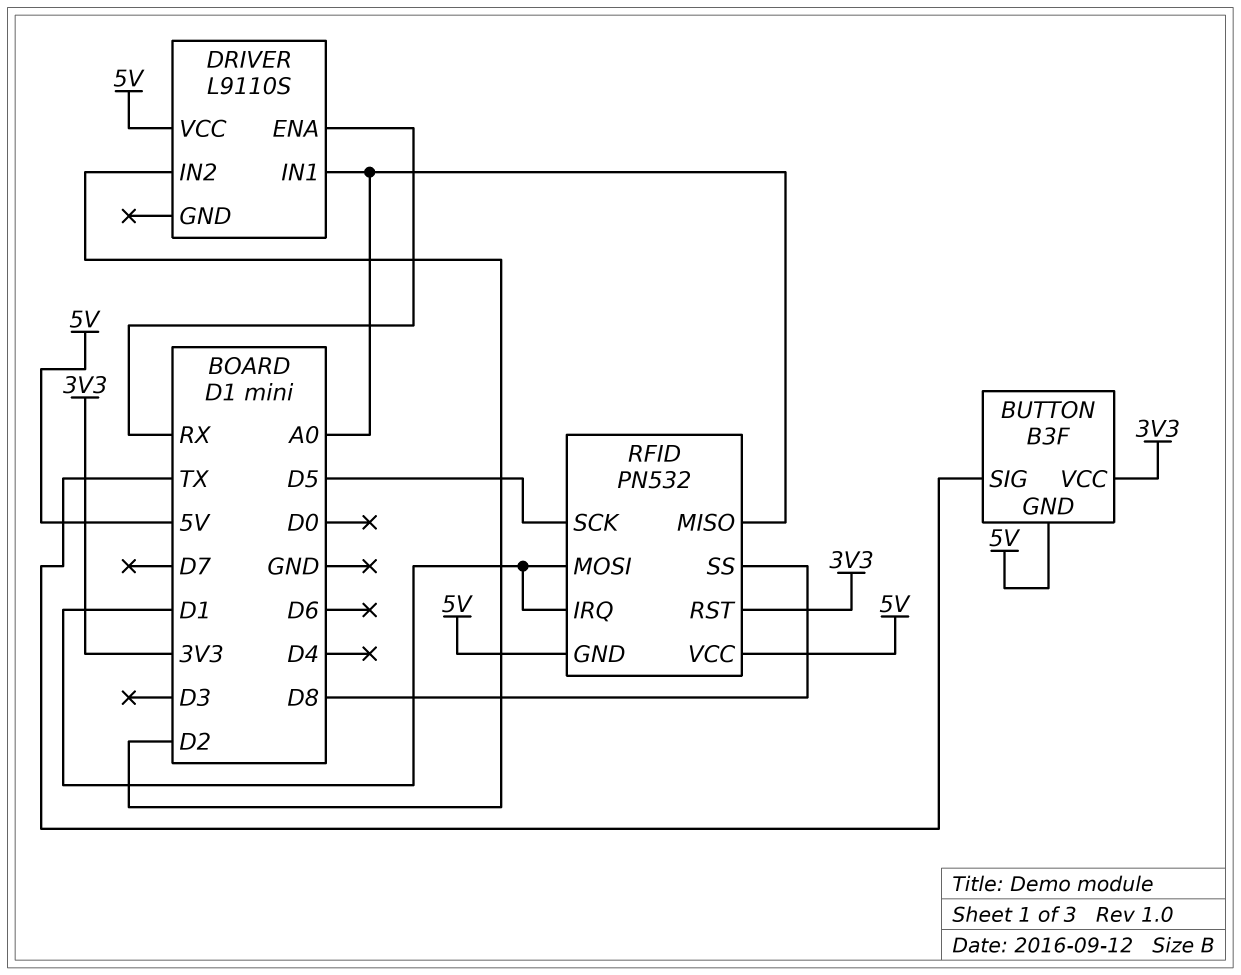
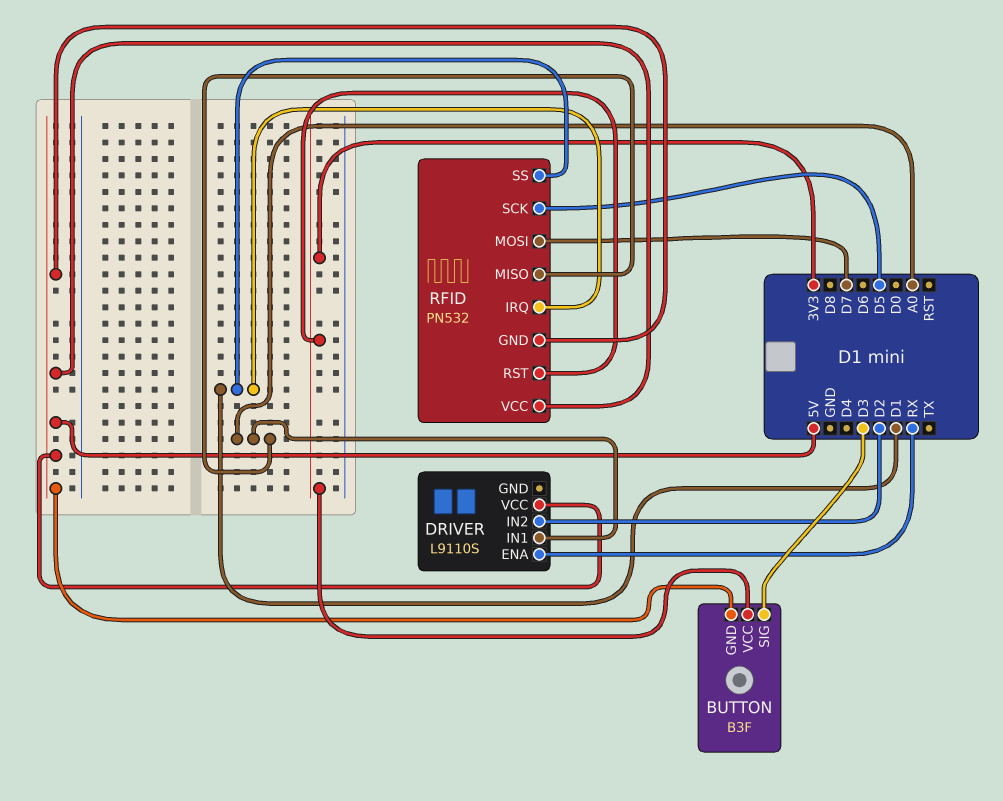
BUTTON pin SIG: TX -> D3
RFID pin MOSI: D1 -> D7
RFID pin SS: D8 -> D1

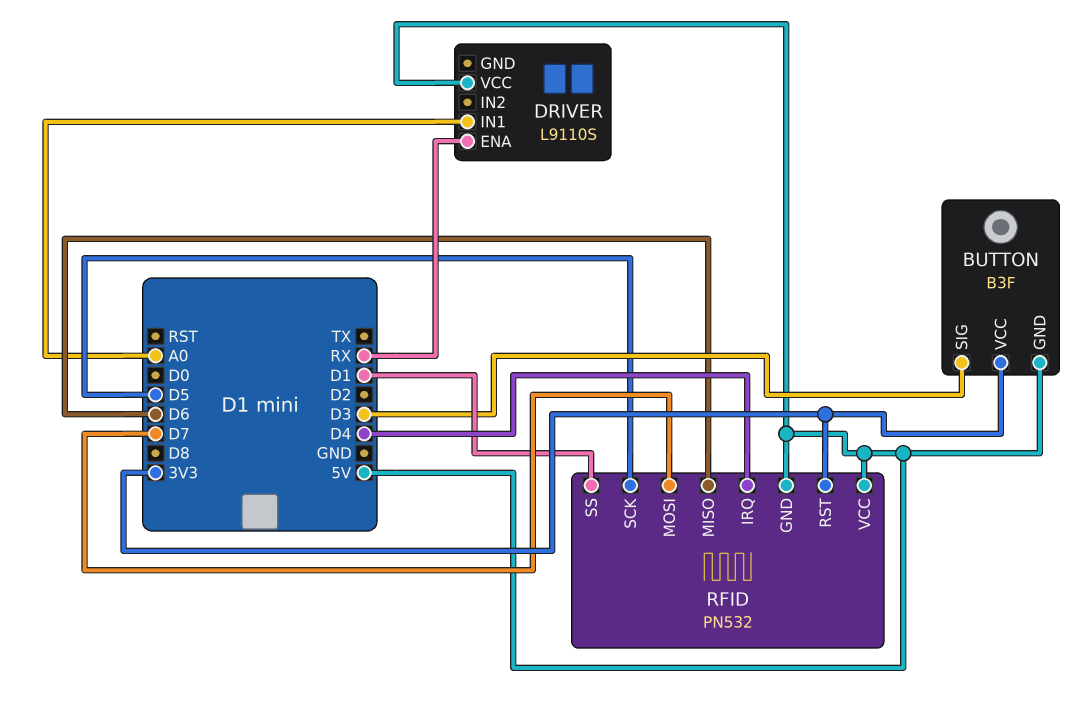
DRIVER pin IN2: D2 -> none
RFID pin IRQ: D1 -> D4
RFID pin MISO: A0 -> D6

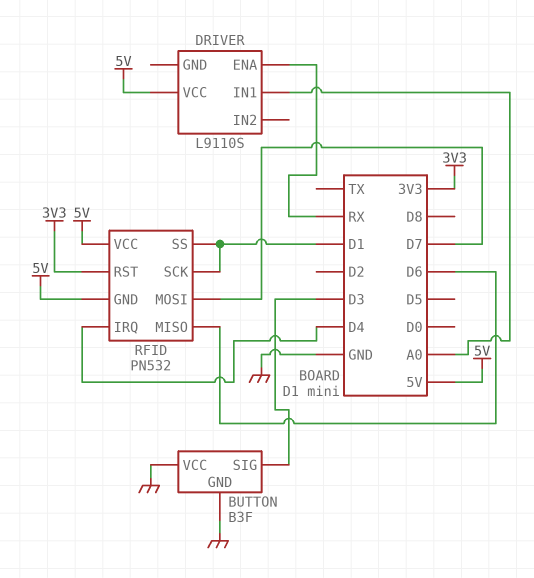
BUTTON pin GND: 5V -> GND
BUTTON pin VCC: 3V3 -> GND
RFID pin SCK: D5 -> D1

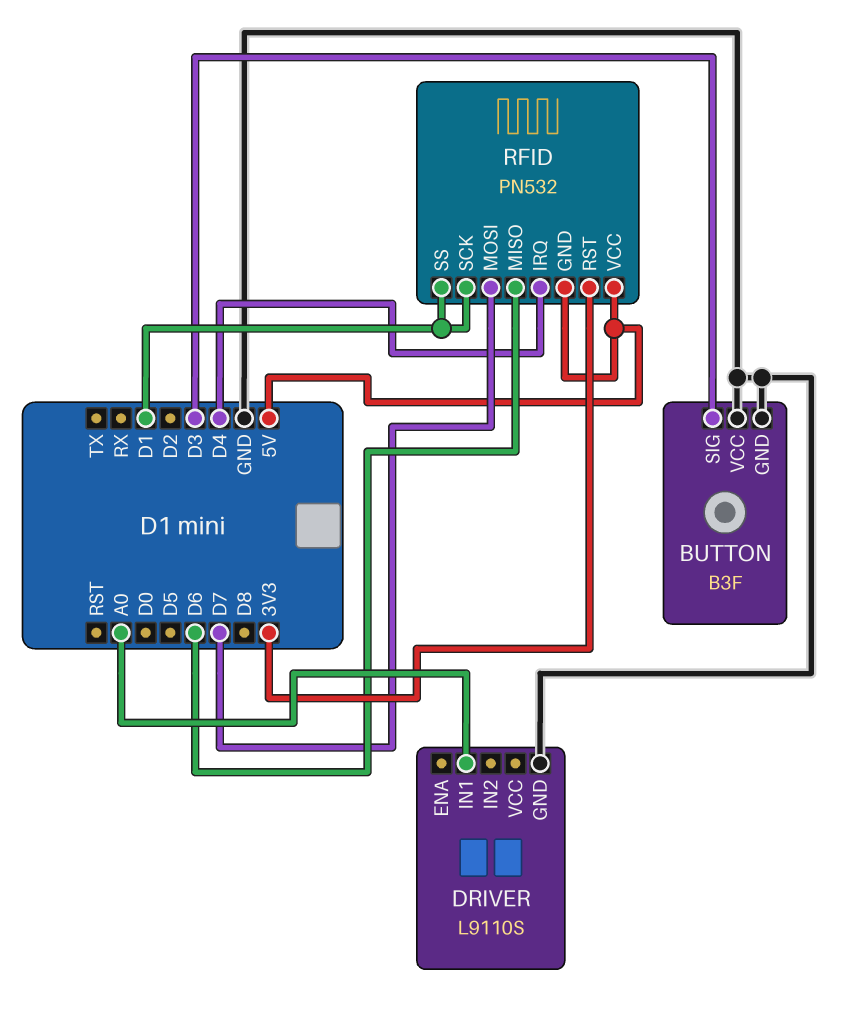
DRIVER pin ENA: RX -> none
DRIVER pin GND: none -> GND
DRIVER pin VCC: 5V -> none

